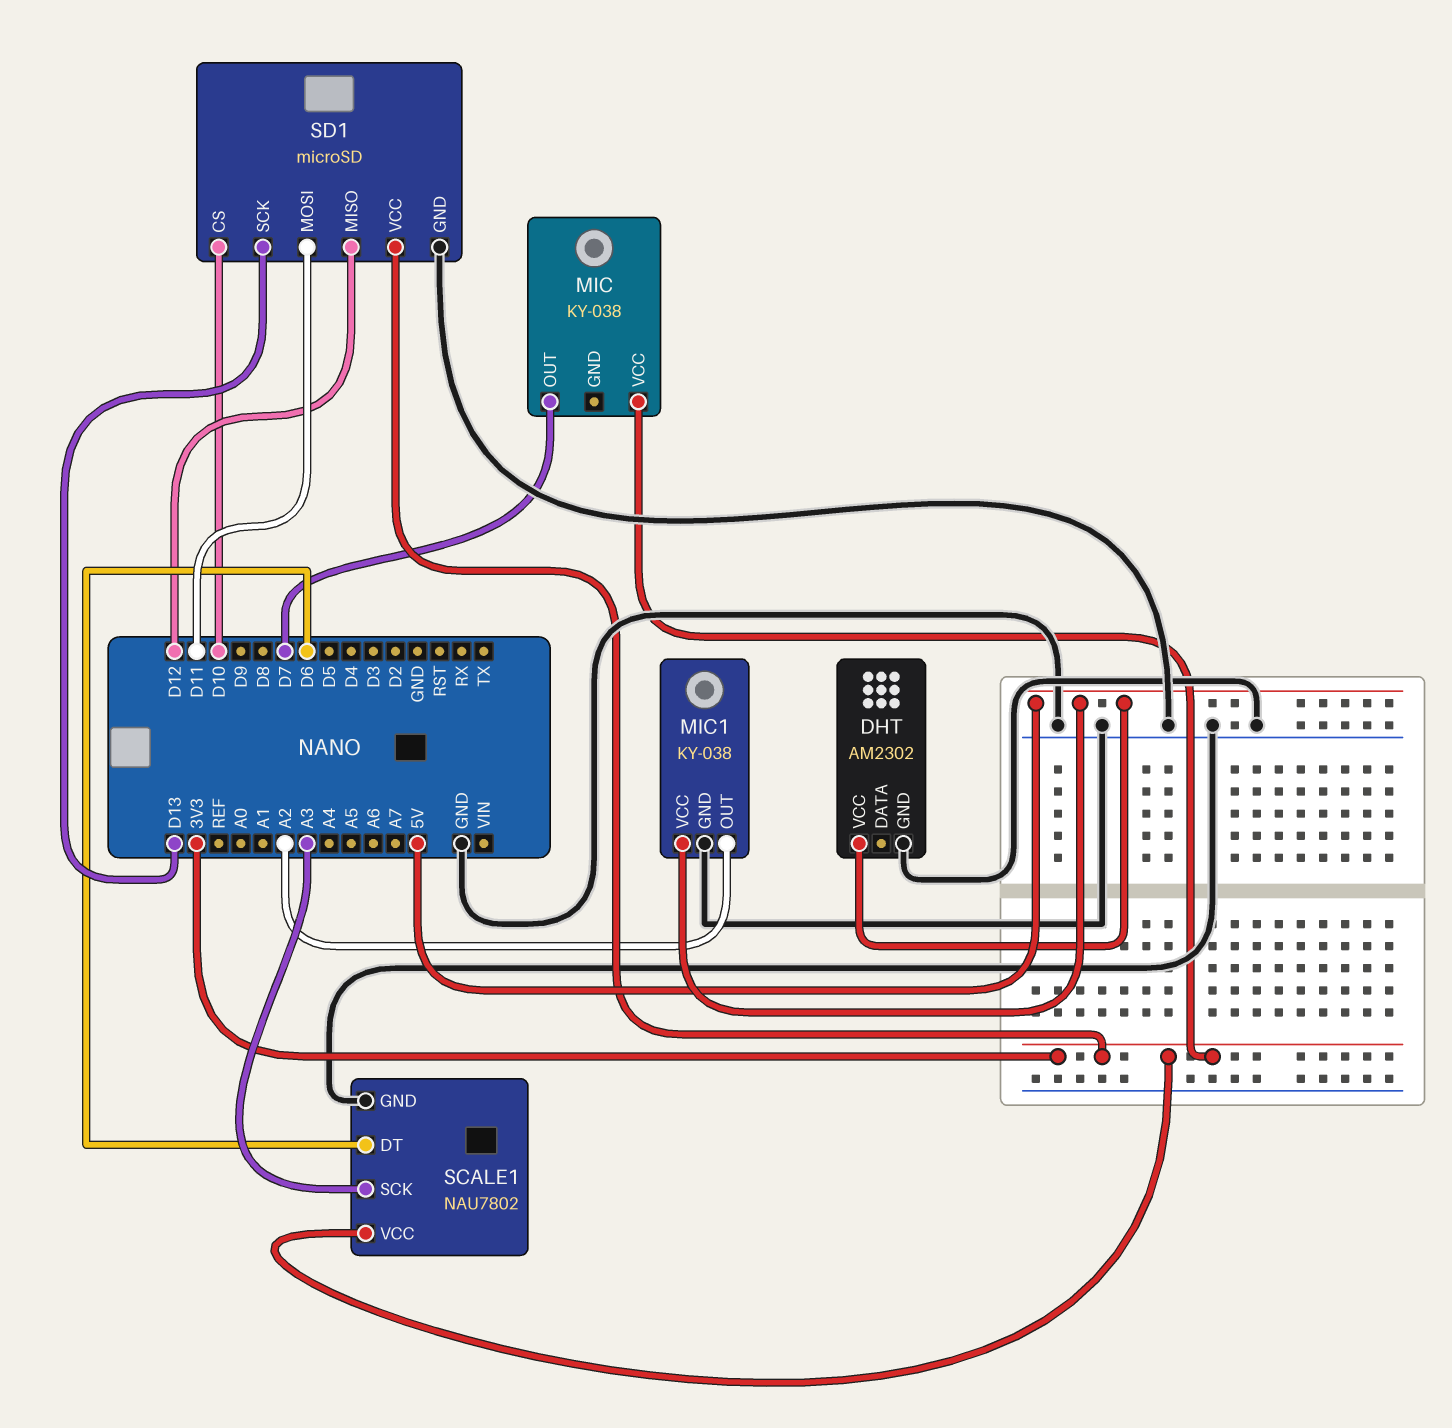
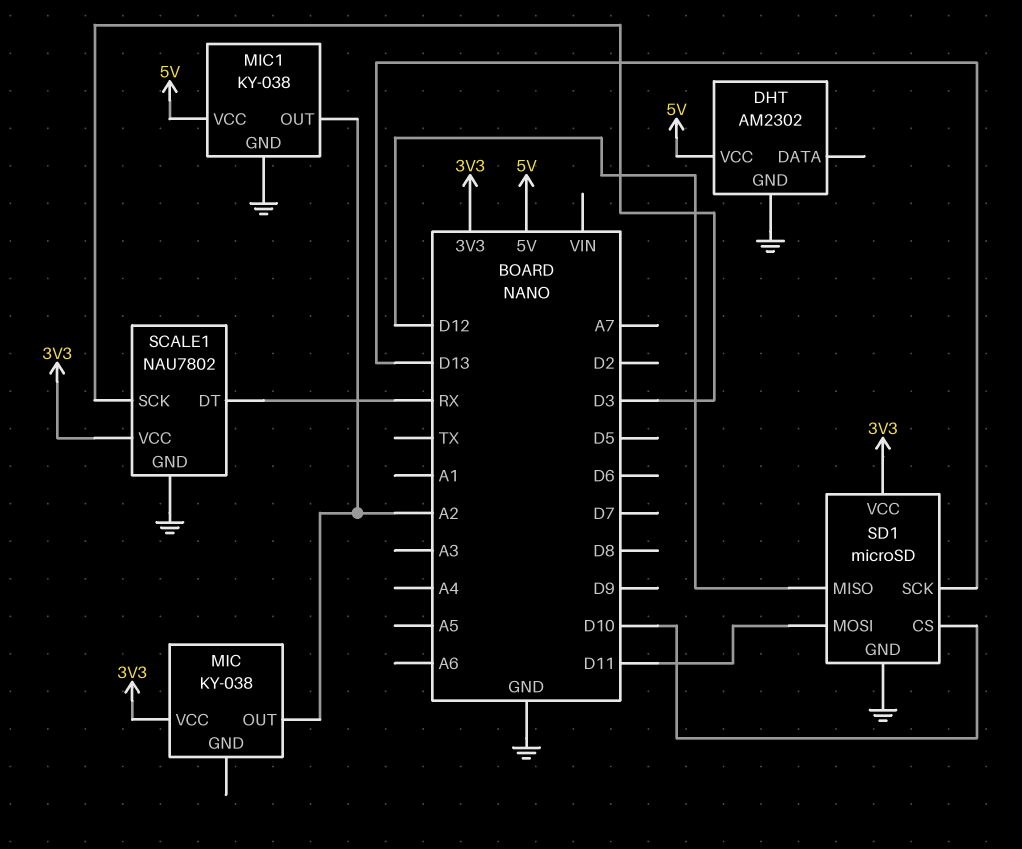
MIC pin OUT: D7 -> A2
SCALE1 pin DT: D6 -> RX
SCALE1 pin SCK: A3 -> D3

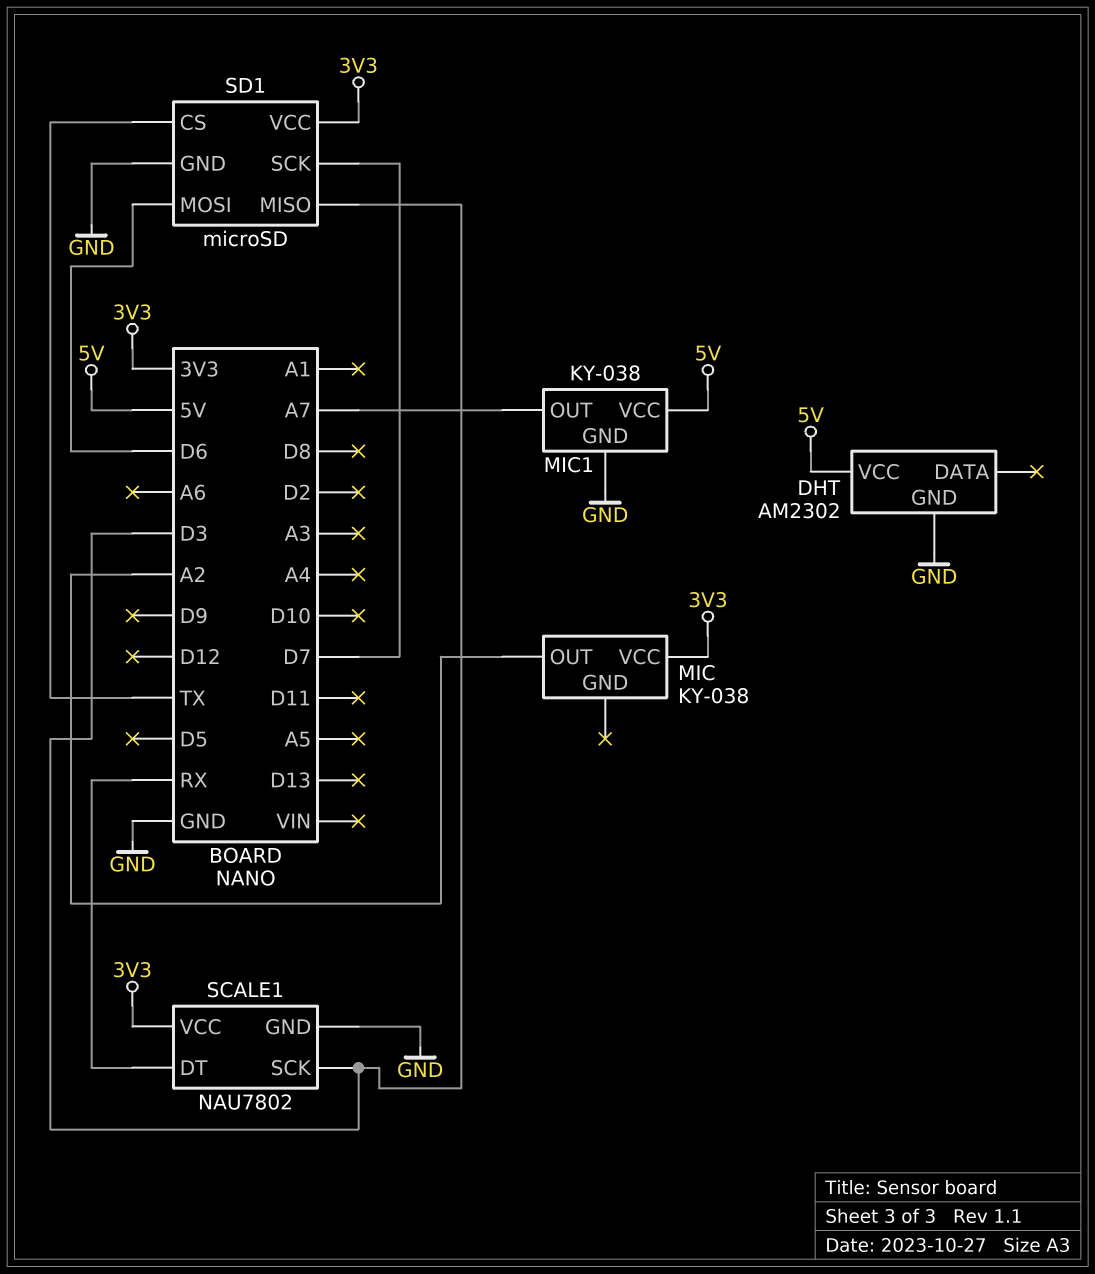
MIC1 pin OUT: A2 -> A7
SD1 pin CS: D10 -> TX
SD1 pin MISO: D12 -> D3
SD1 pin MOSI: D11 -> D6
SD1 pin SCK: D13 -> D7

